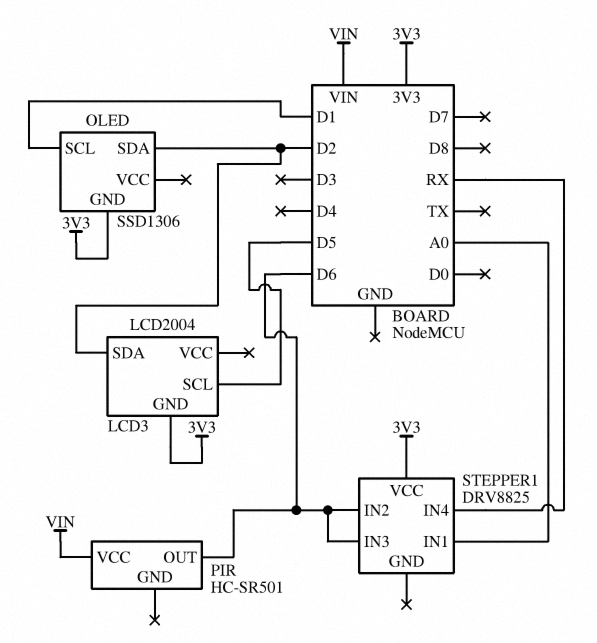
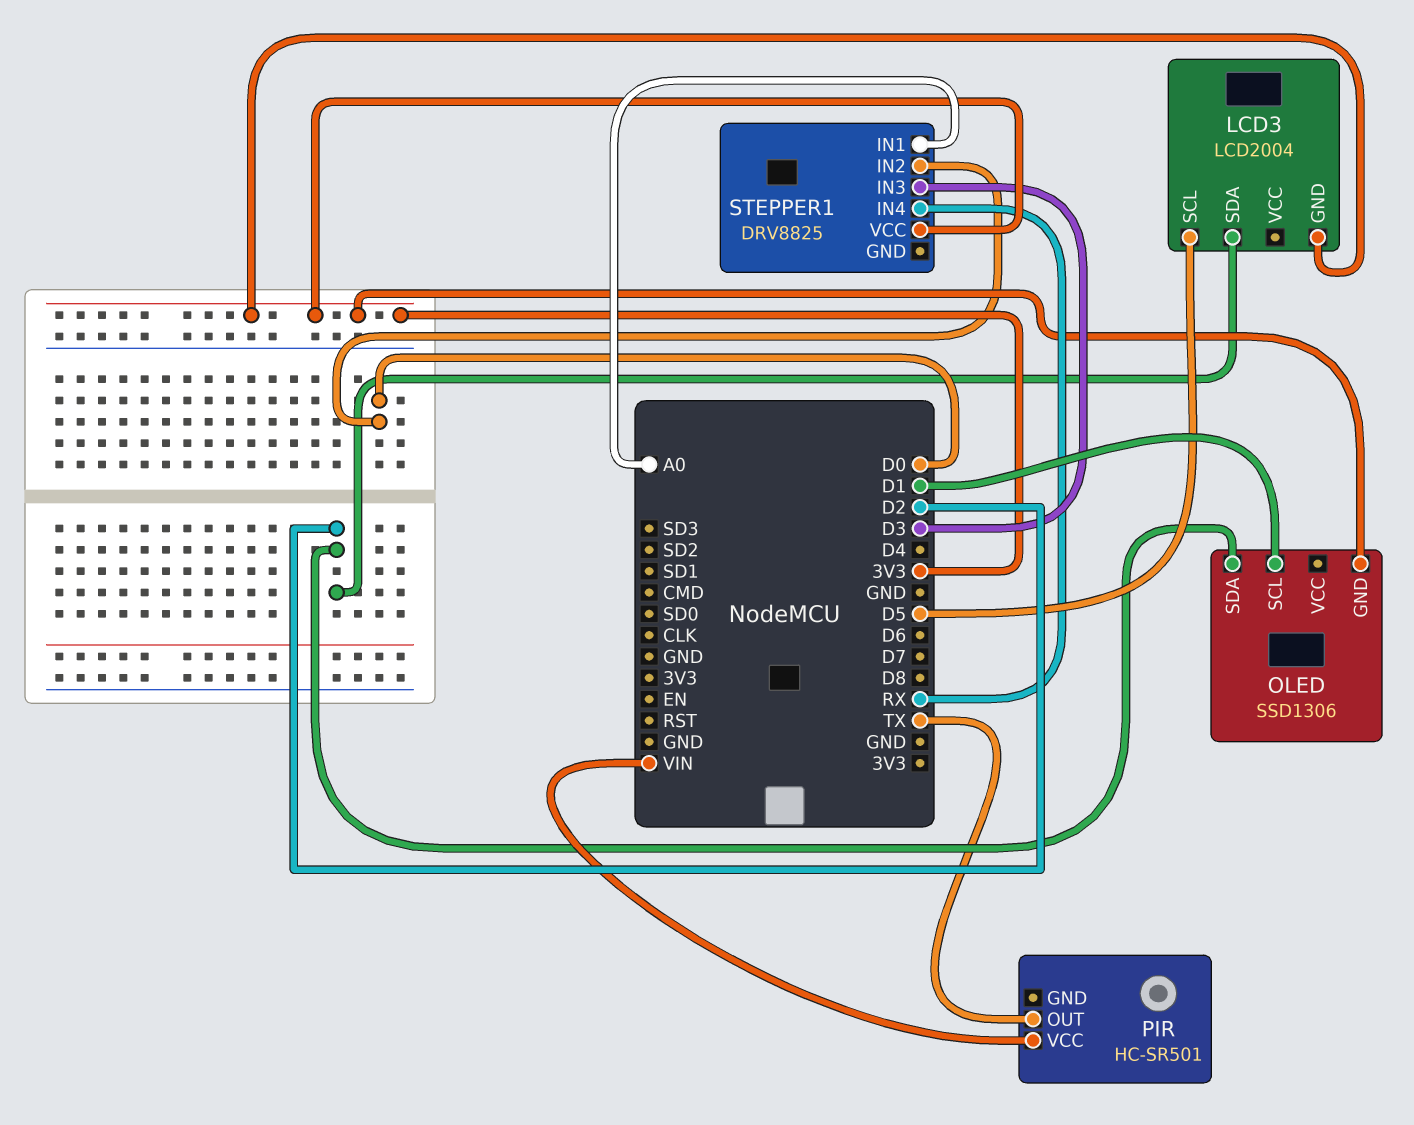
PIR pin OUT: D6 -> TX
STEPPER1 pin IN2: D6 -> D0
STEPPER1 pin IN3: D6 -> D3

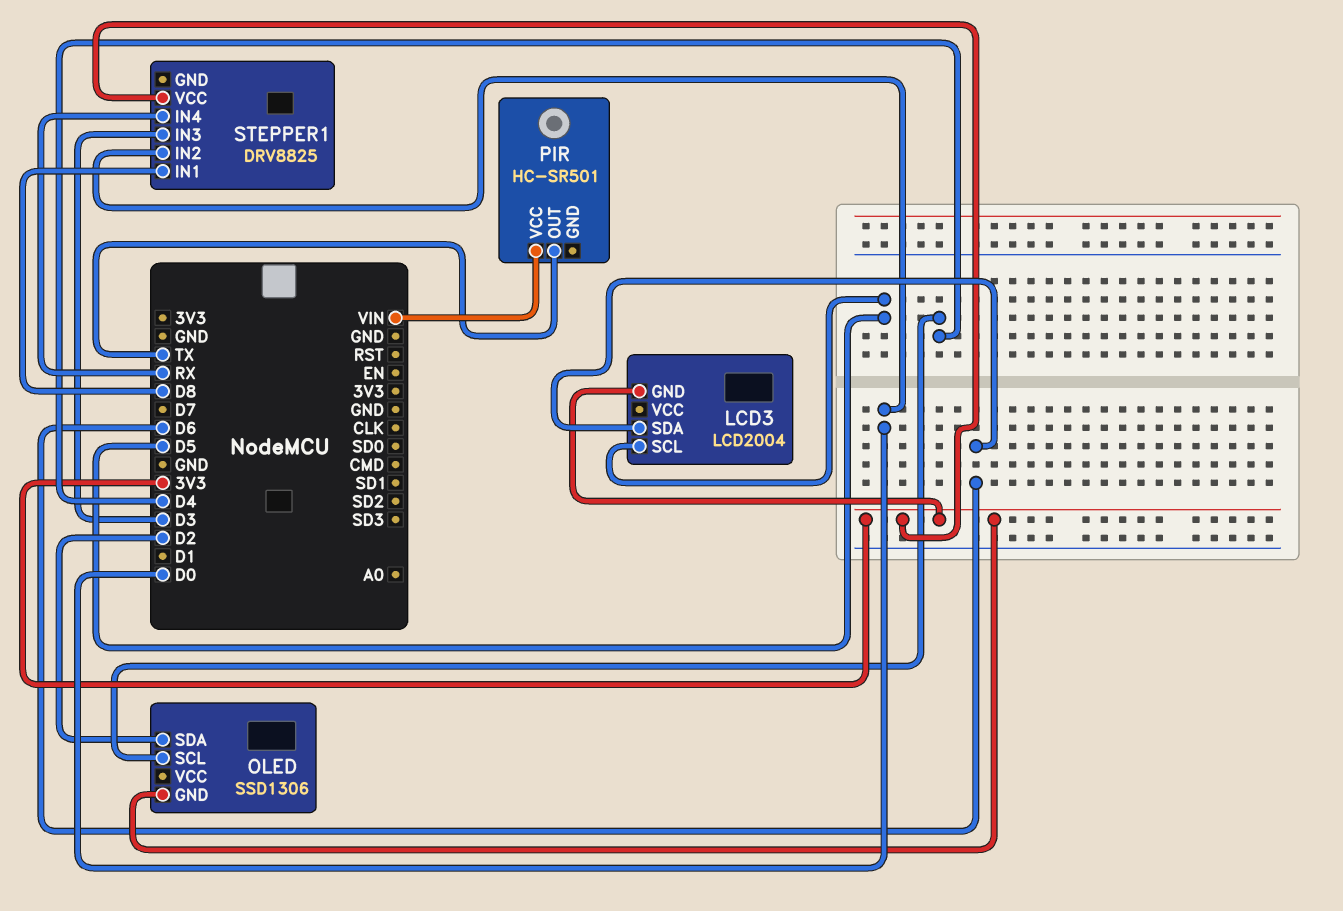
LCD3 pin SDA: D2 -> D6
OLED pin SCL: D1 -> D4
STEPPER1 pin IN1: A0 -> D8

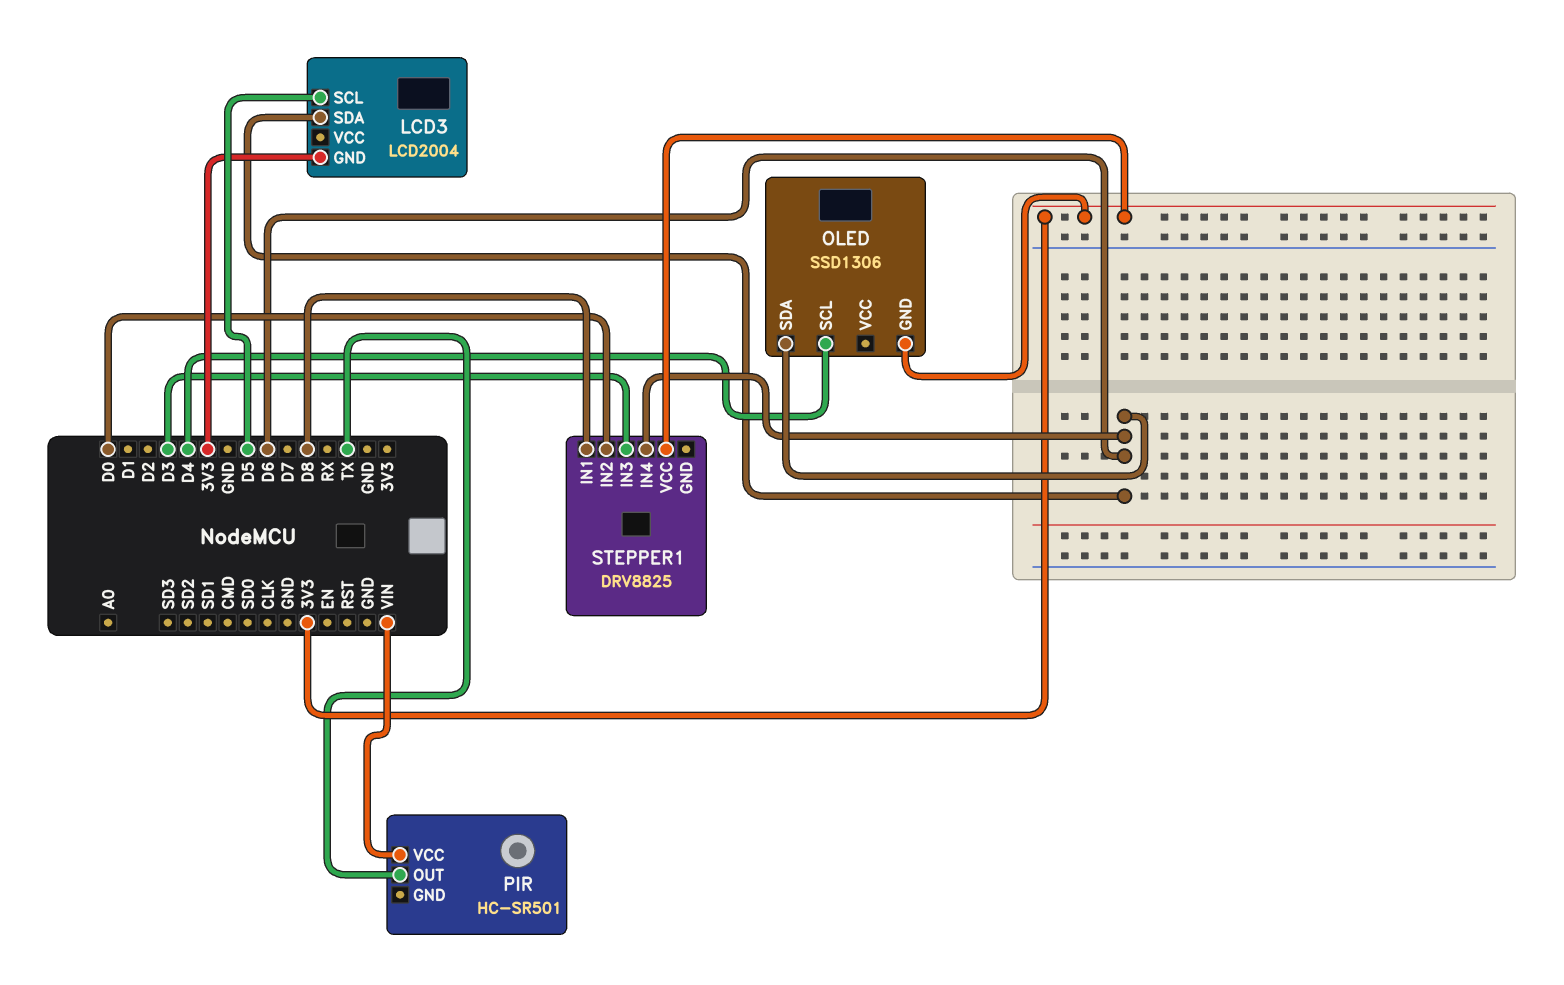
OLED pin SDA: D2 -> D6
STEPPER1 pin IN4: RX -> D6

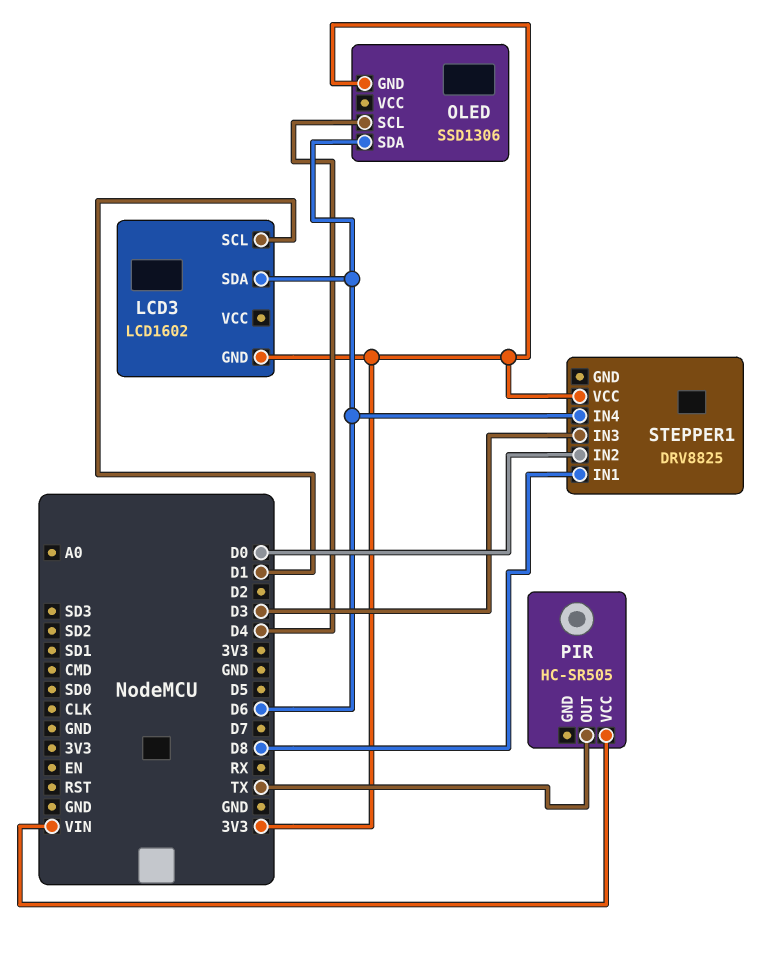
LCD3: LCD2004 -> LCD1602
LCD3 pin SCL: D5 -> D1
PIR: HC-SR501 -> HC-SR505

